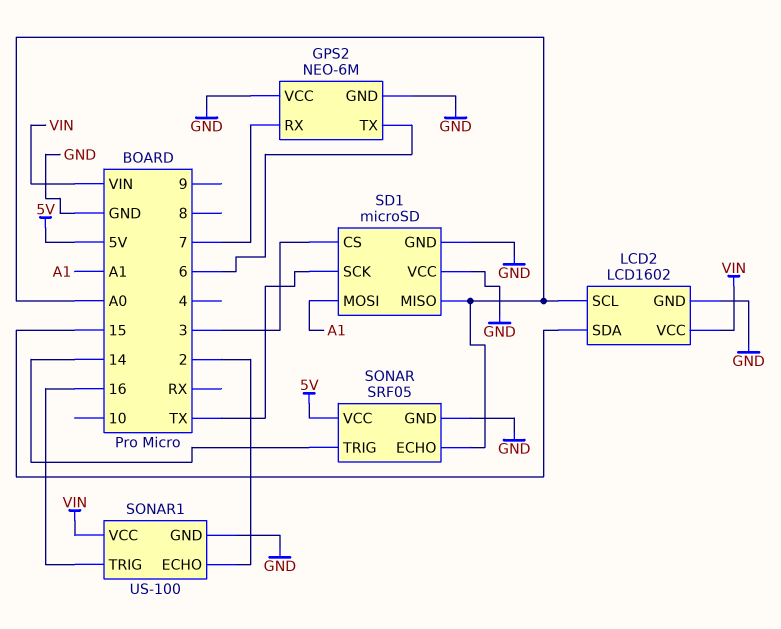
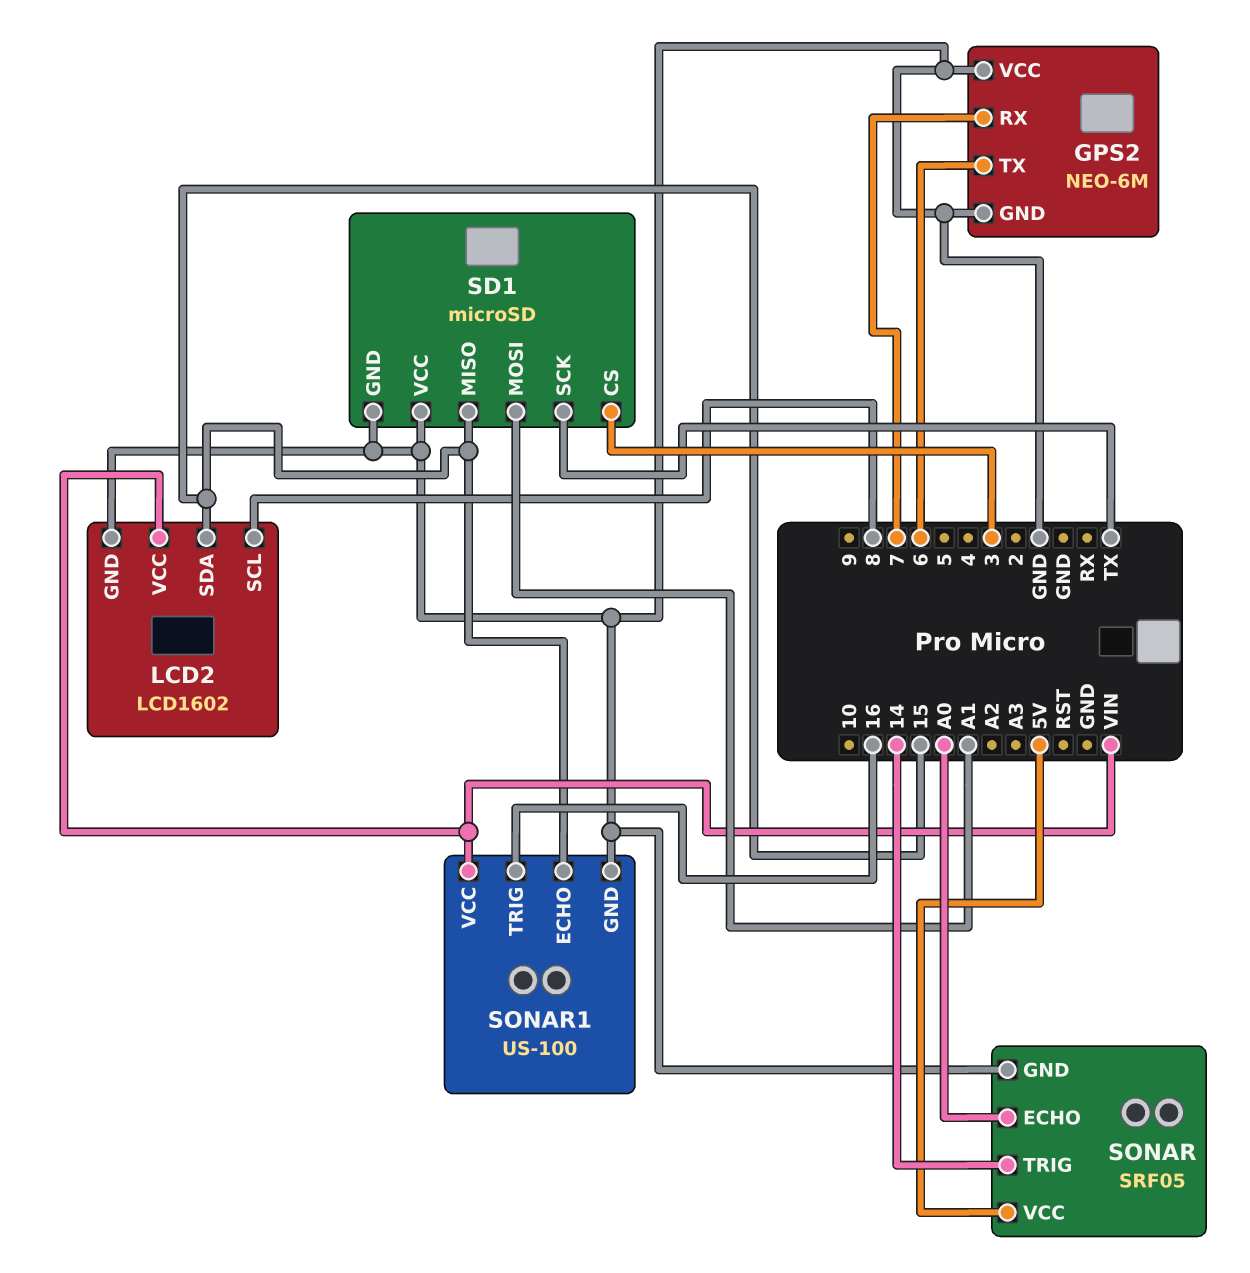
LCD2 pin SCL: A0 -> 8
SD1 pin MISO: A0 -> 15
SONAR1 pin ECHO: 2 -> 15

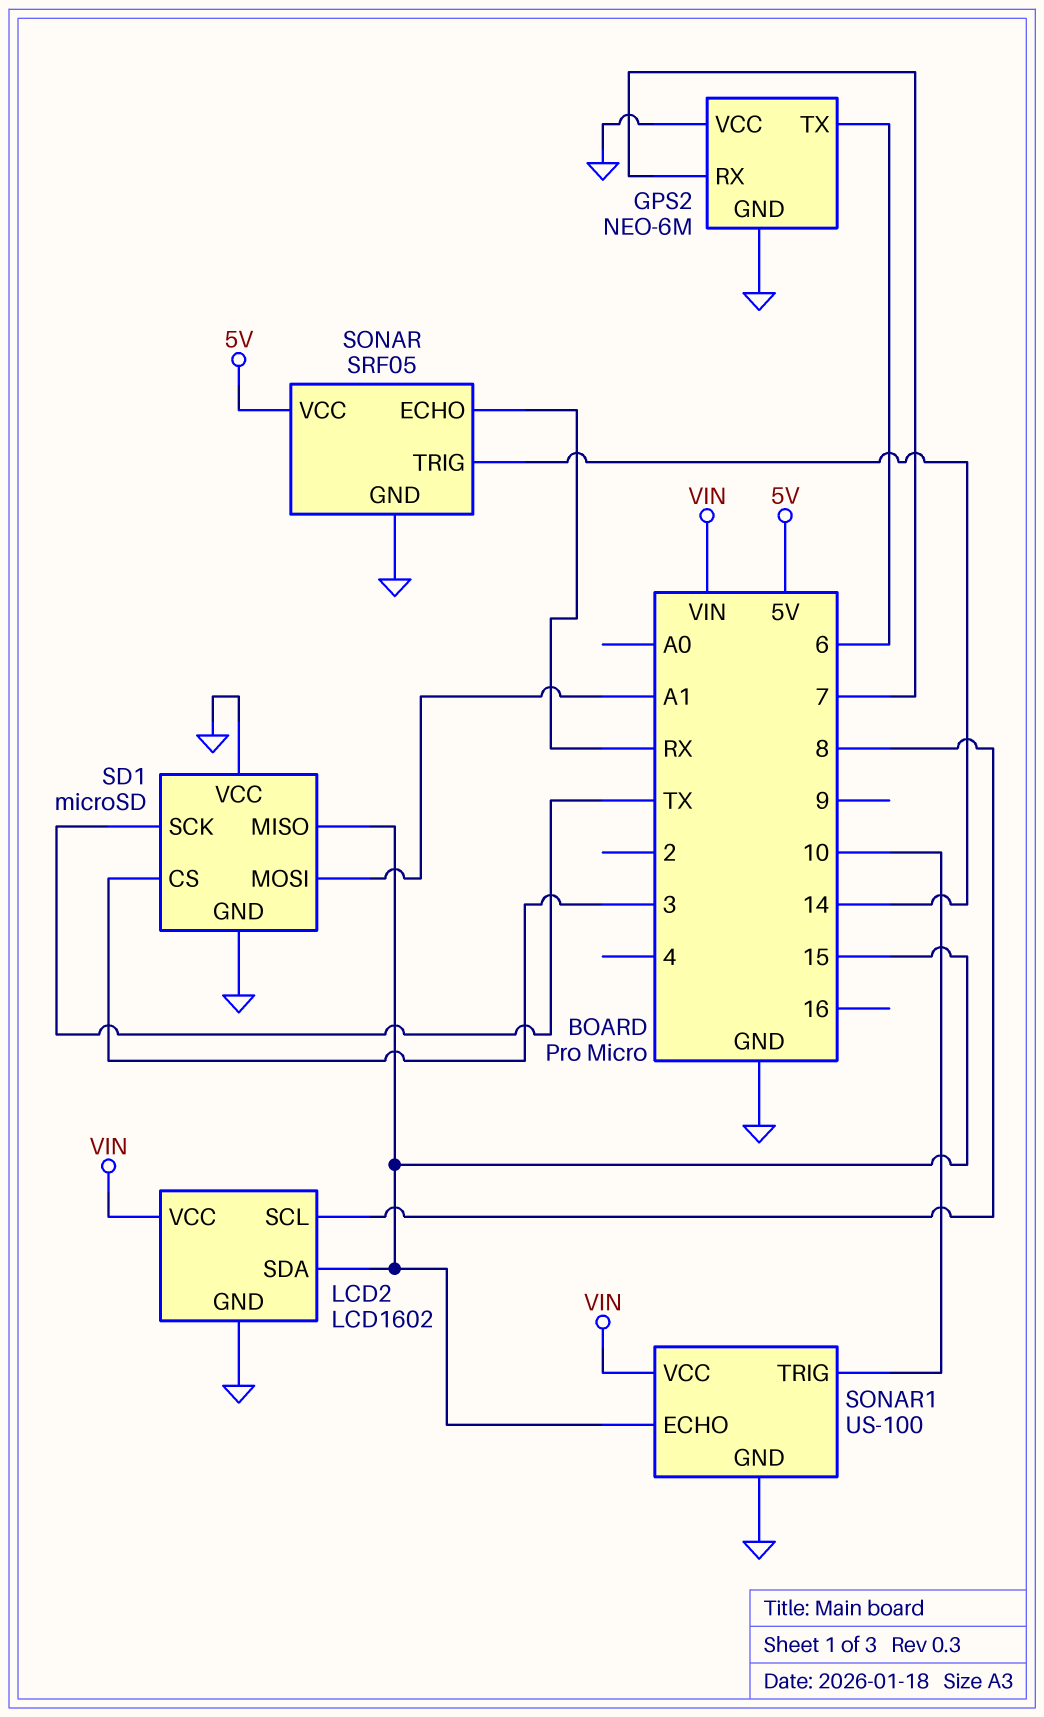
SONAR pin ECHO: A0 -> RX
SONAR1 pin TRIG: 16 -> 10

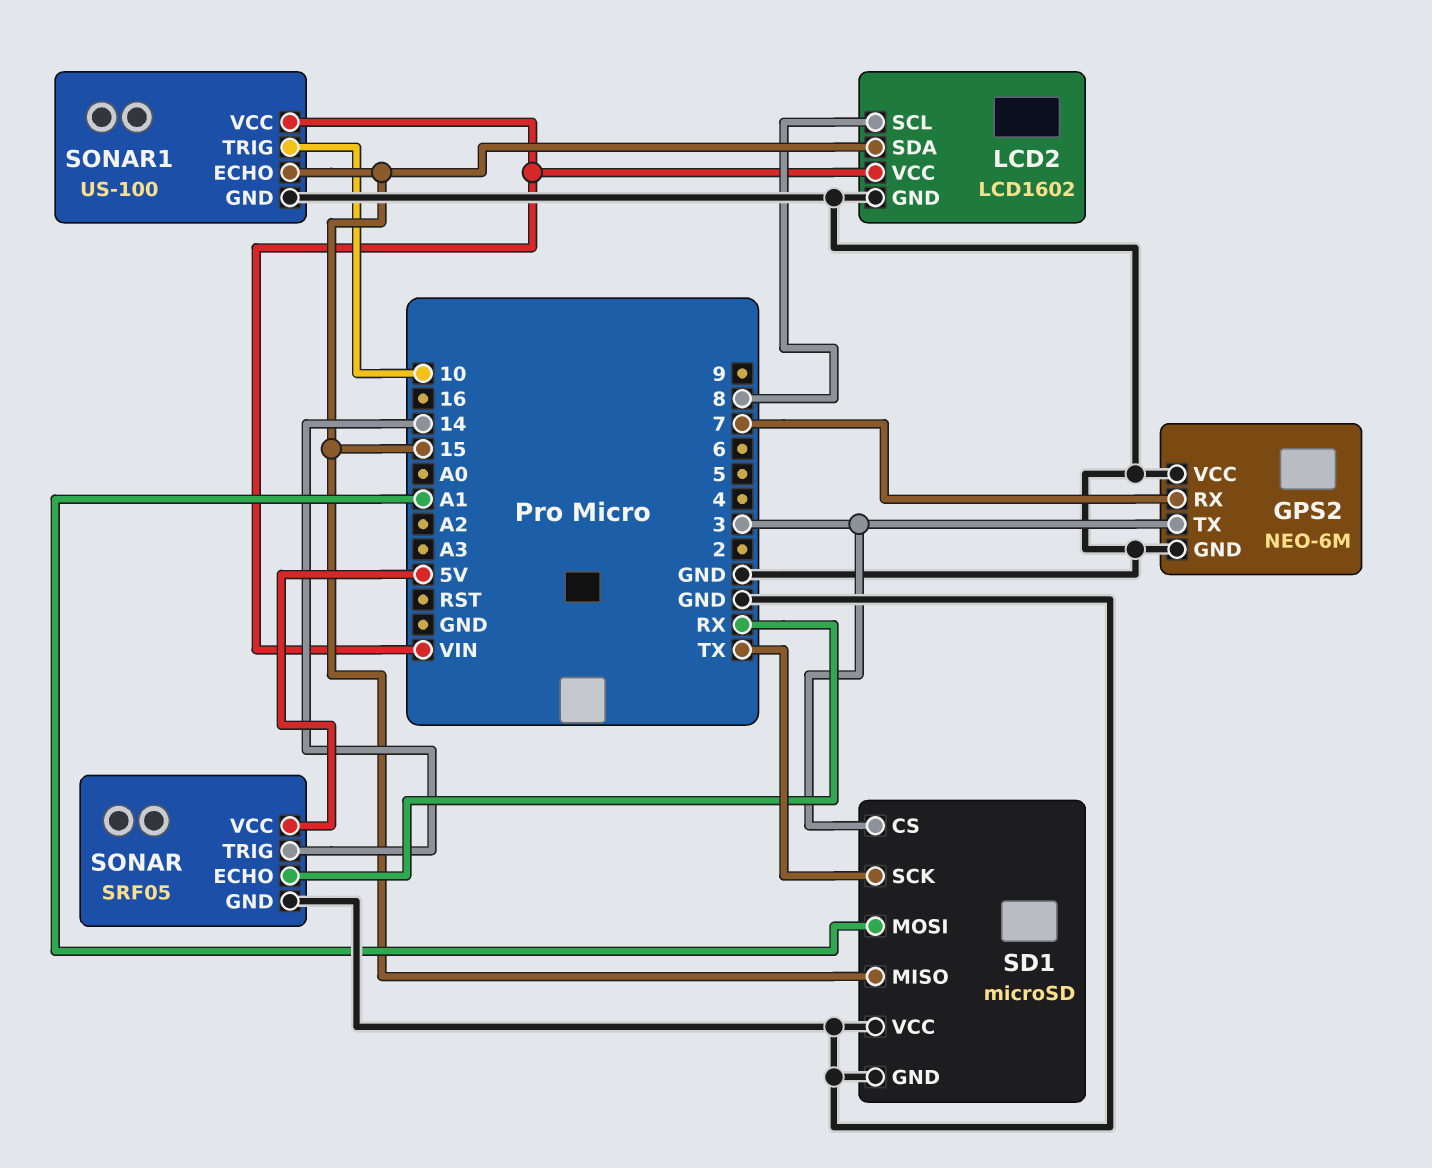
GPS2 pin TX: 6 -> 3

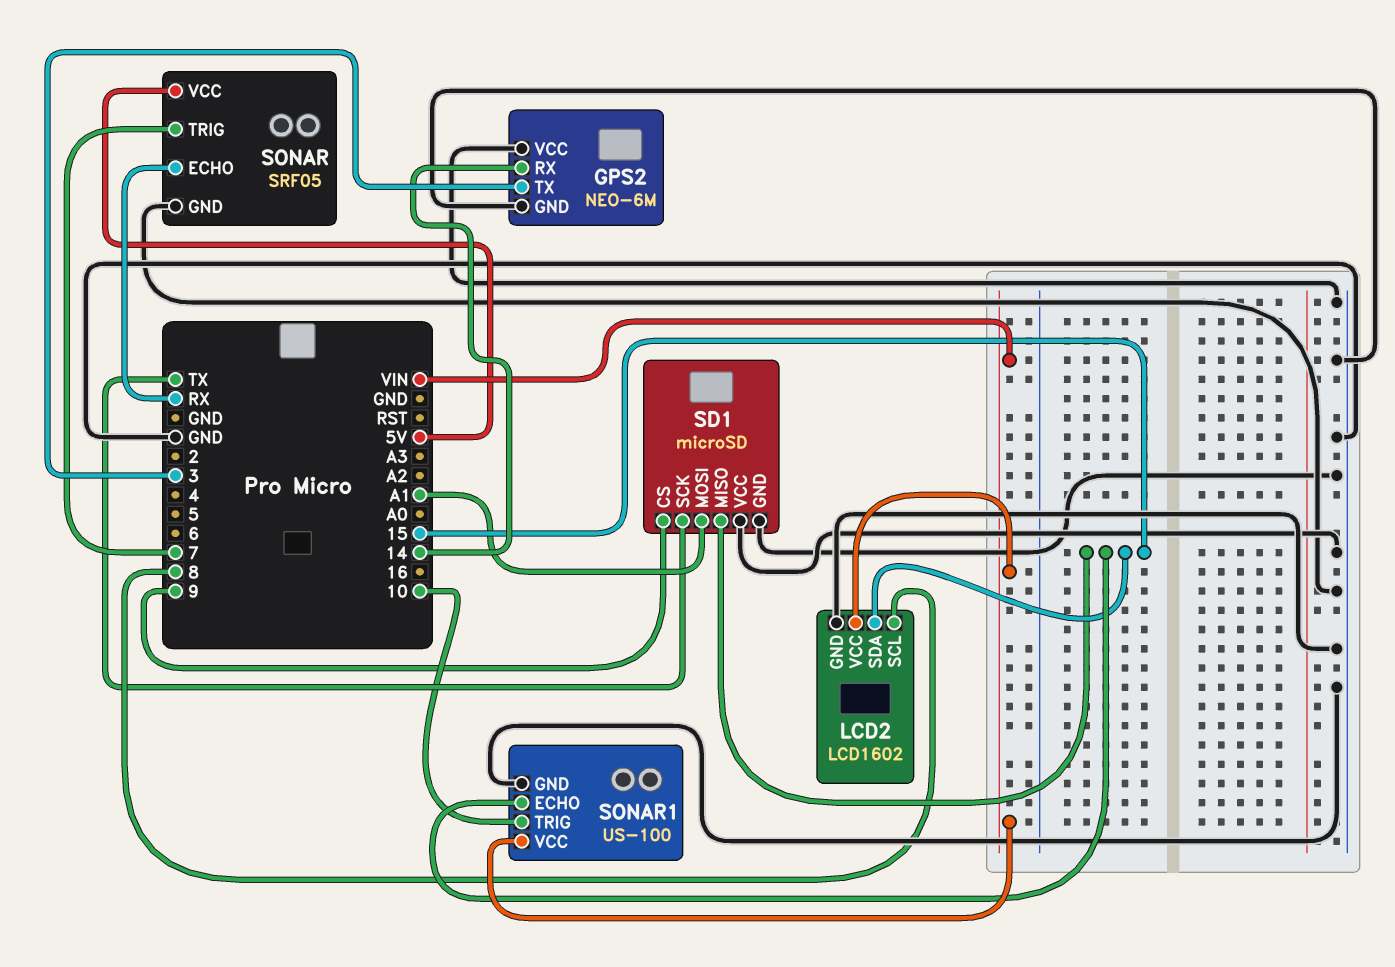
GPS2 pin RX: 7 -> 14
SD1 pin CS: 3 -> 9
SONAR pin TRIG: 14 -> 7

